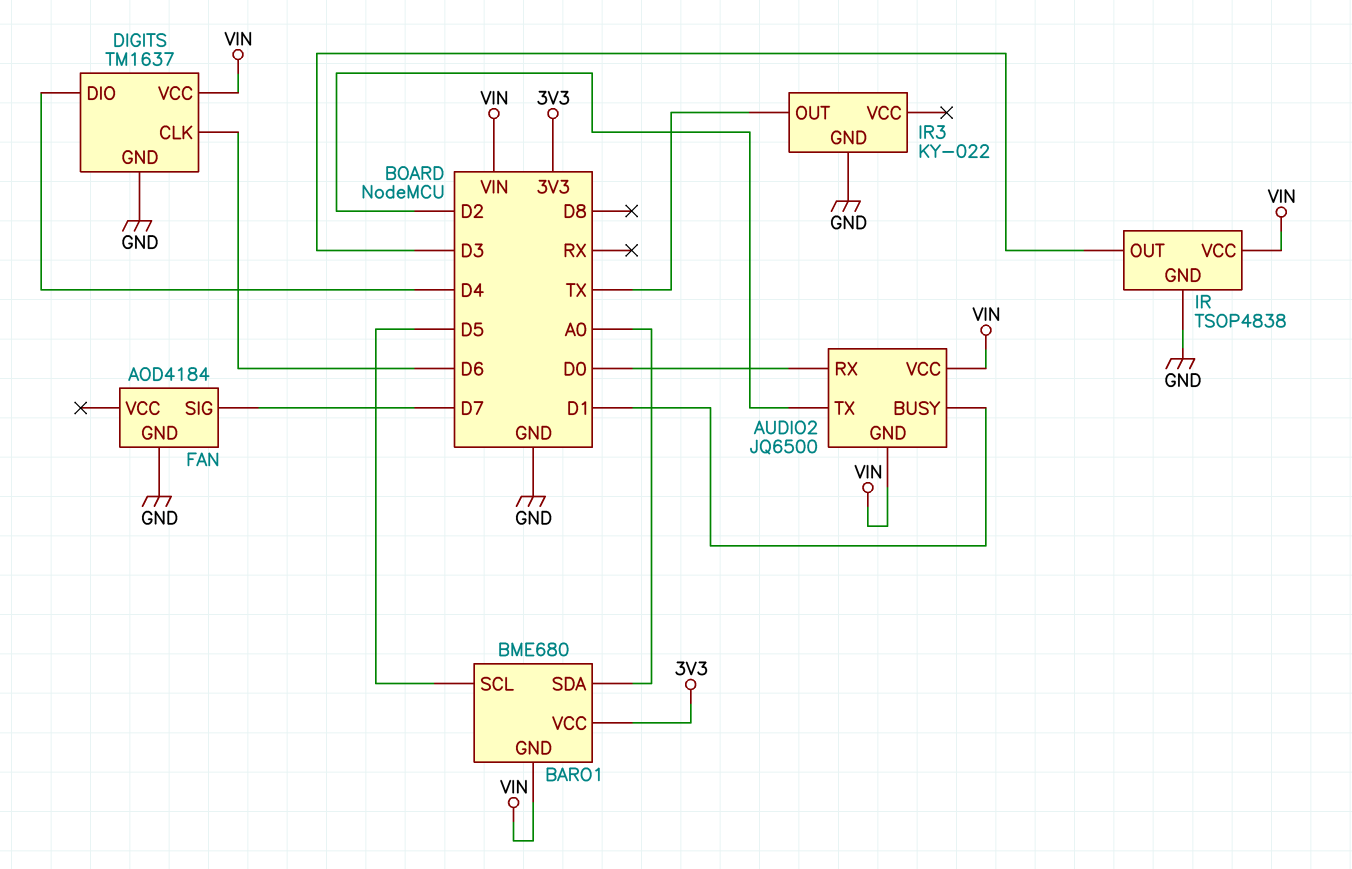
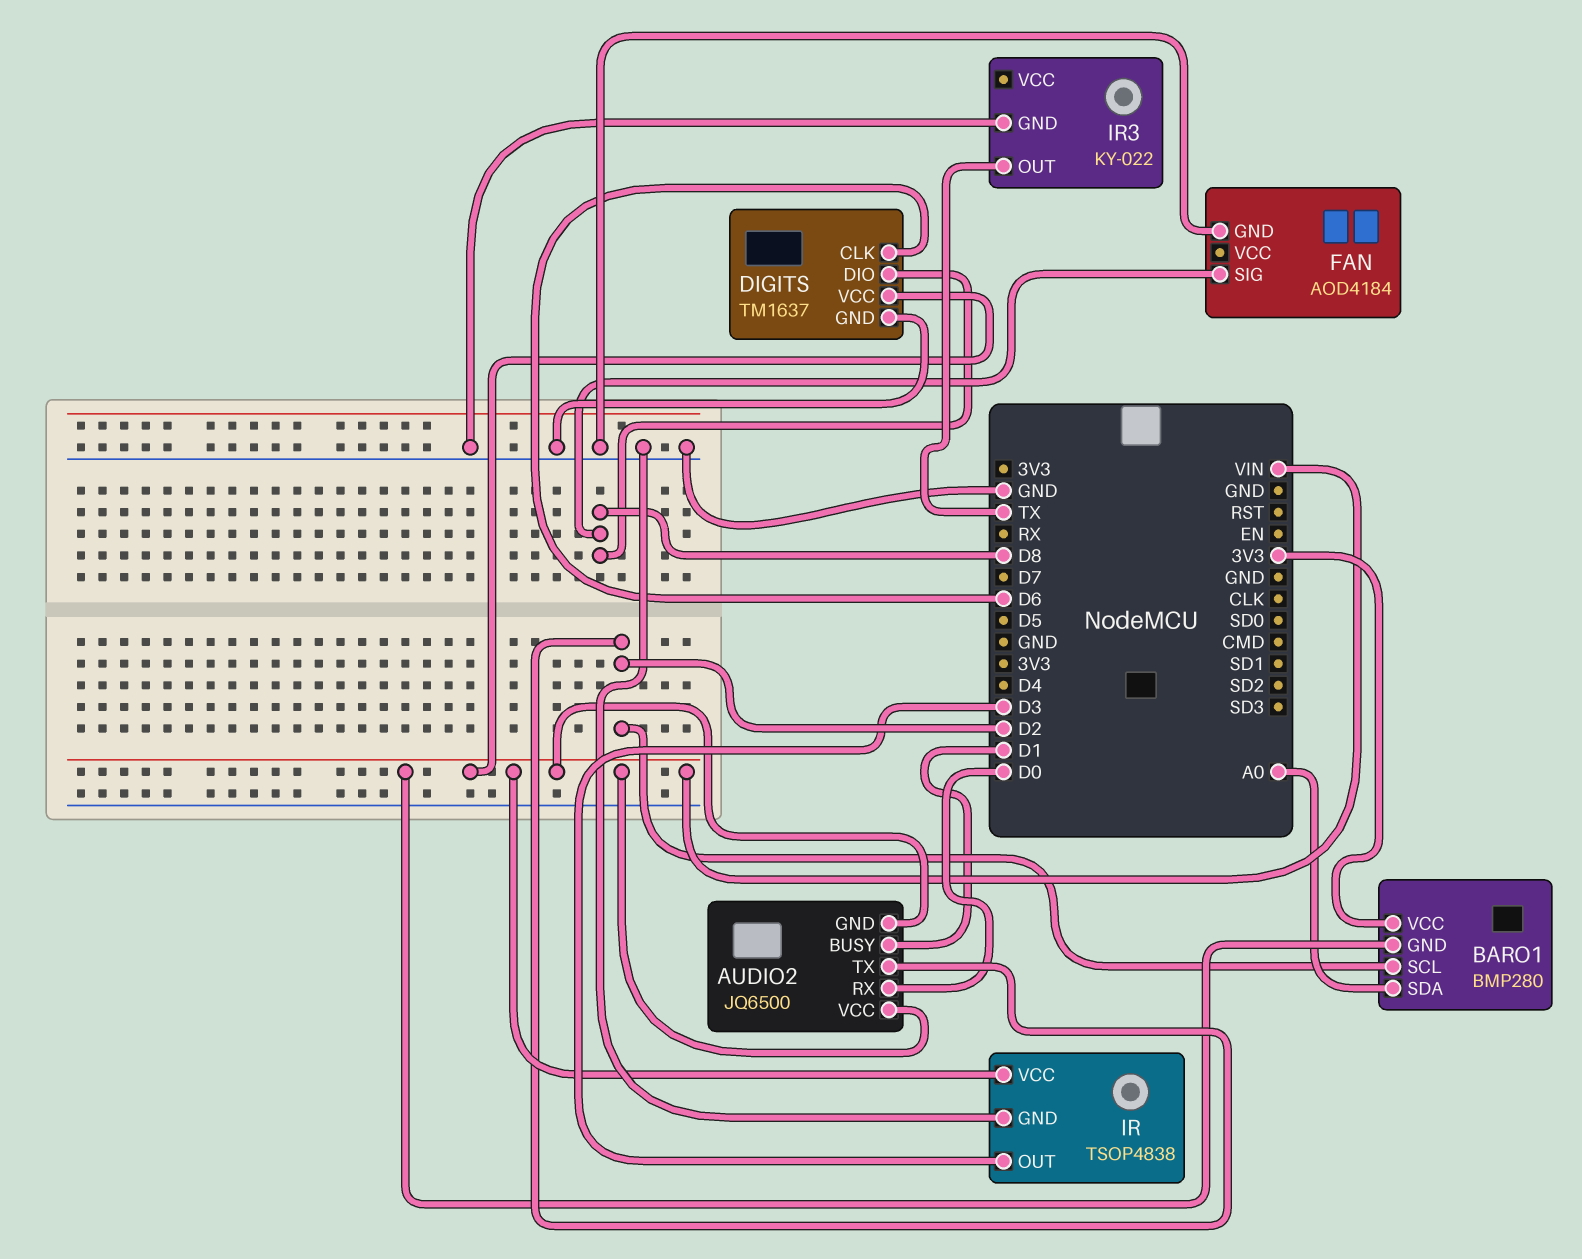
BARO1: BME680 -> BMP280
BARO1 pin SCL: D5 -> D2
DIGITS pin DIO: D4 -> D8
FAN pin SIG: D7 -> D8

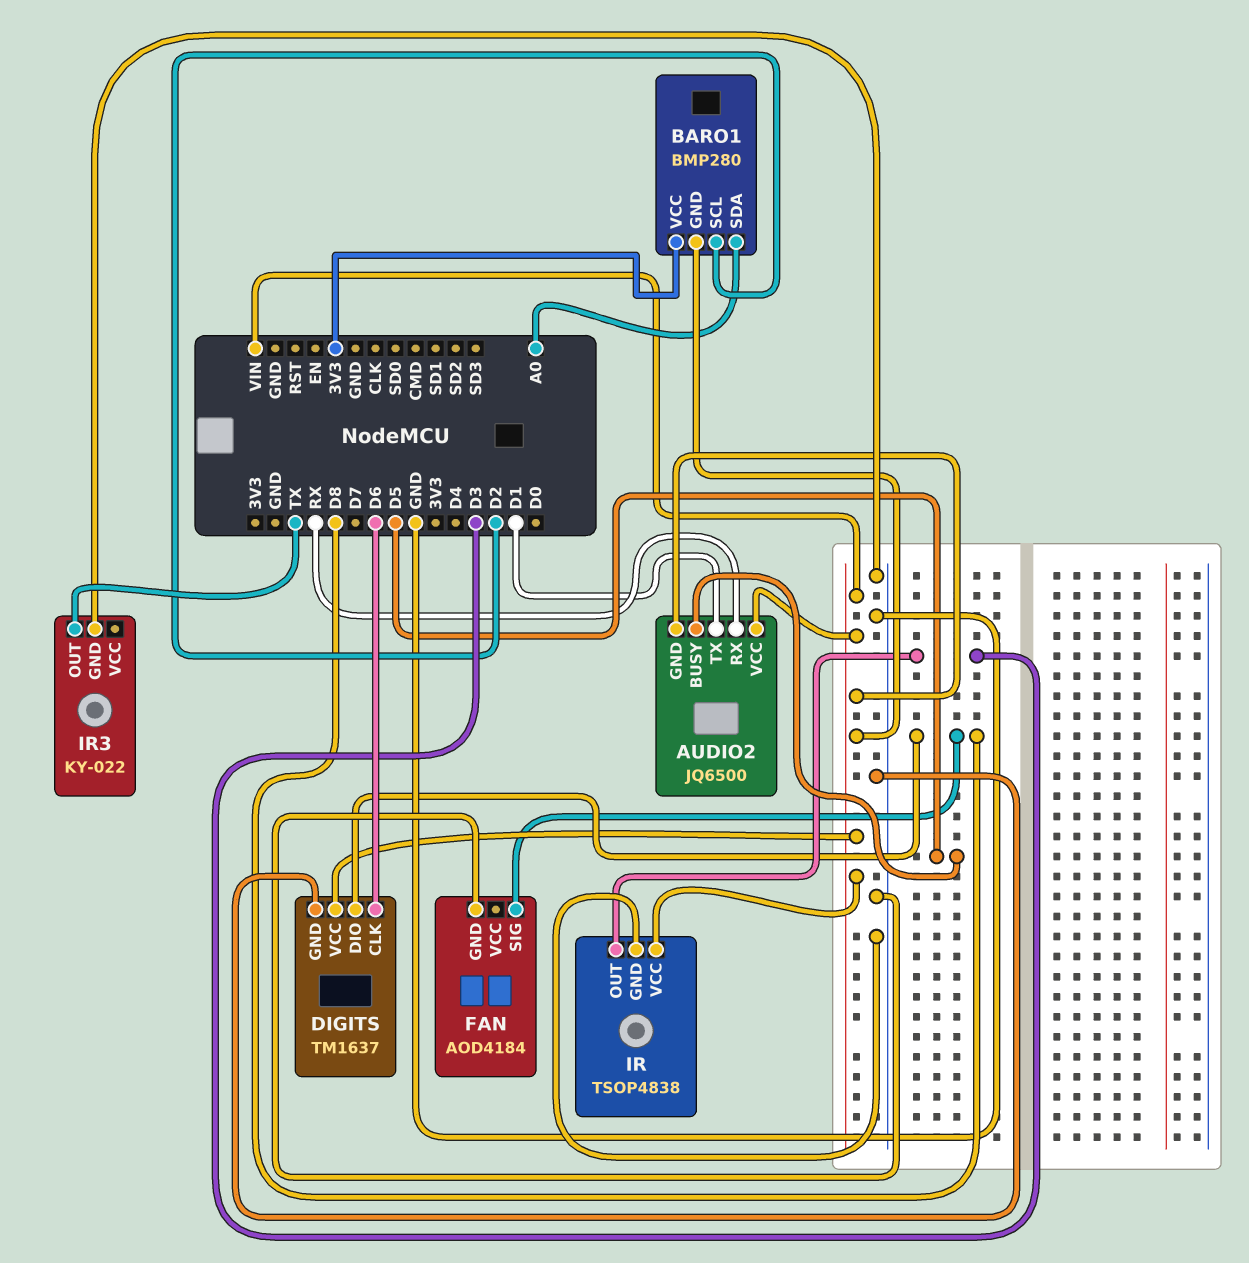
AUDIO2 pin BUSY: D1 -> D5
AUDIO2 pin RX: D0 -> RX
AUDIO2 pin TX: D2 -> D1

